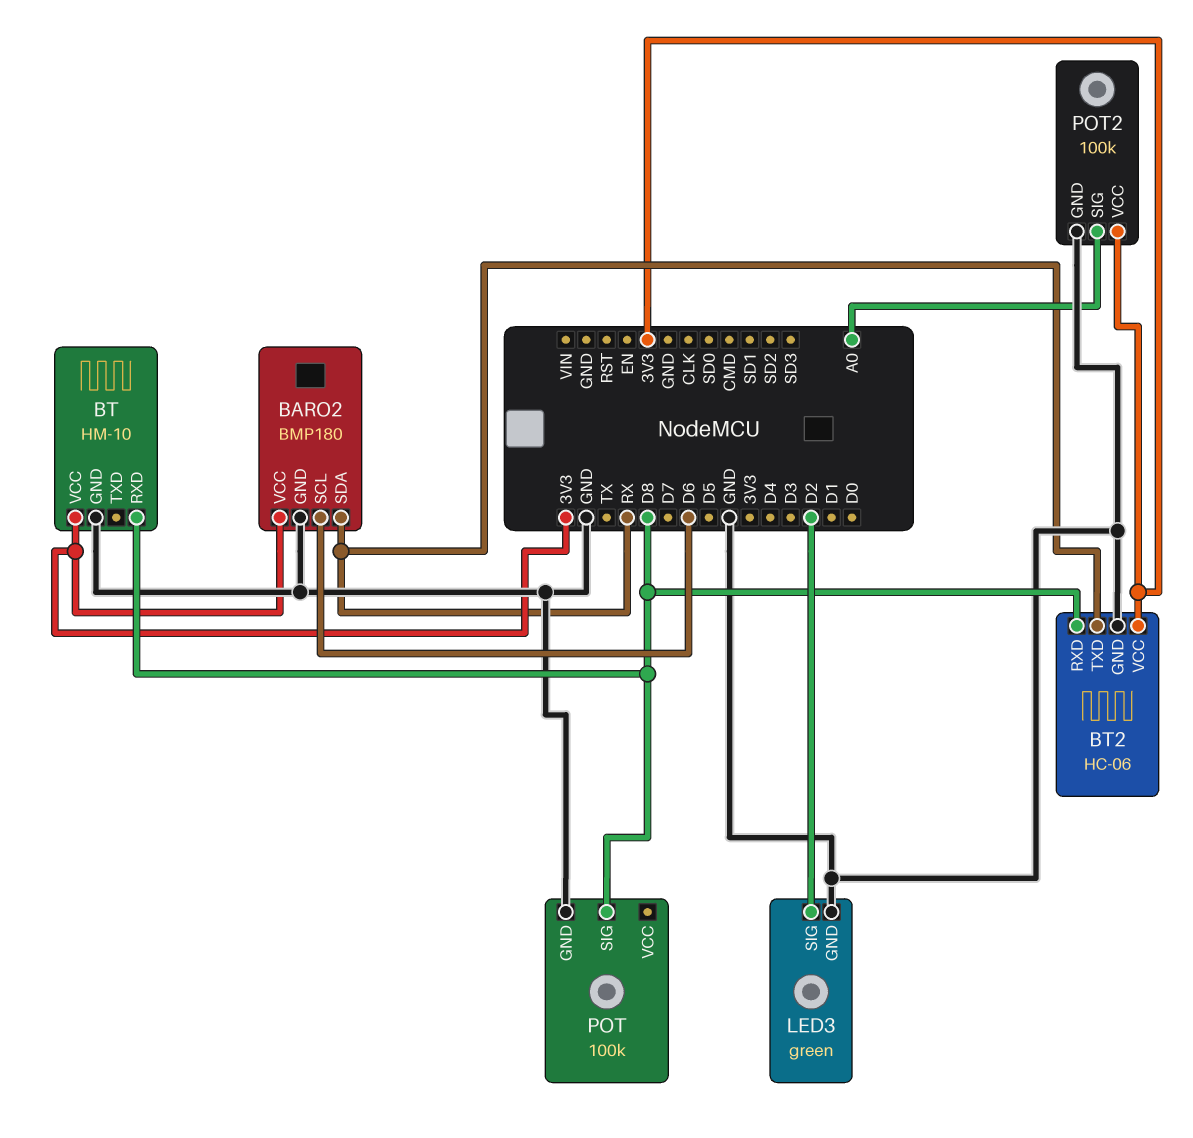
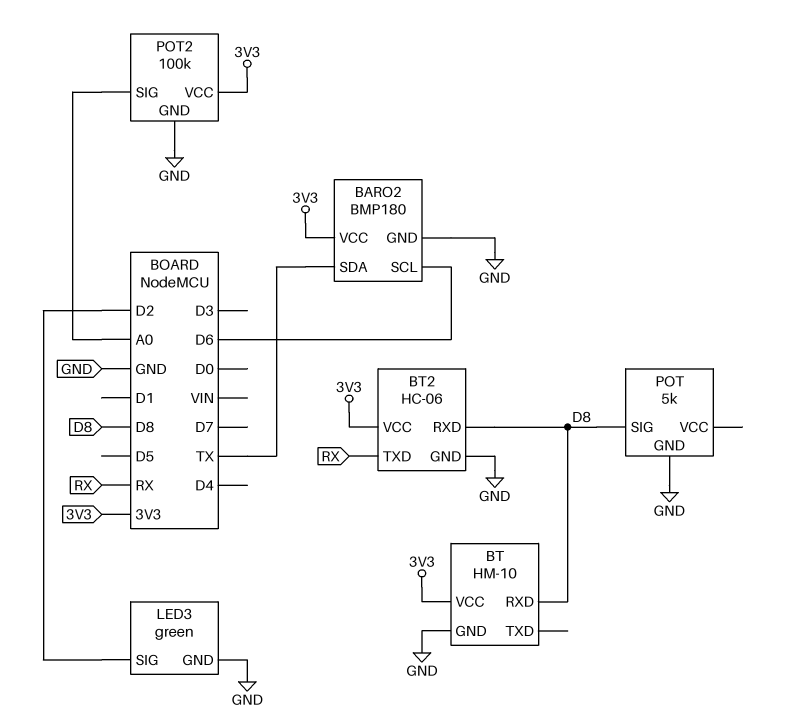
BARO2 pin SDA: RX -> TX
POT: 100k -> 5k

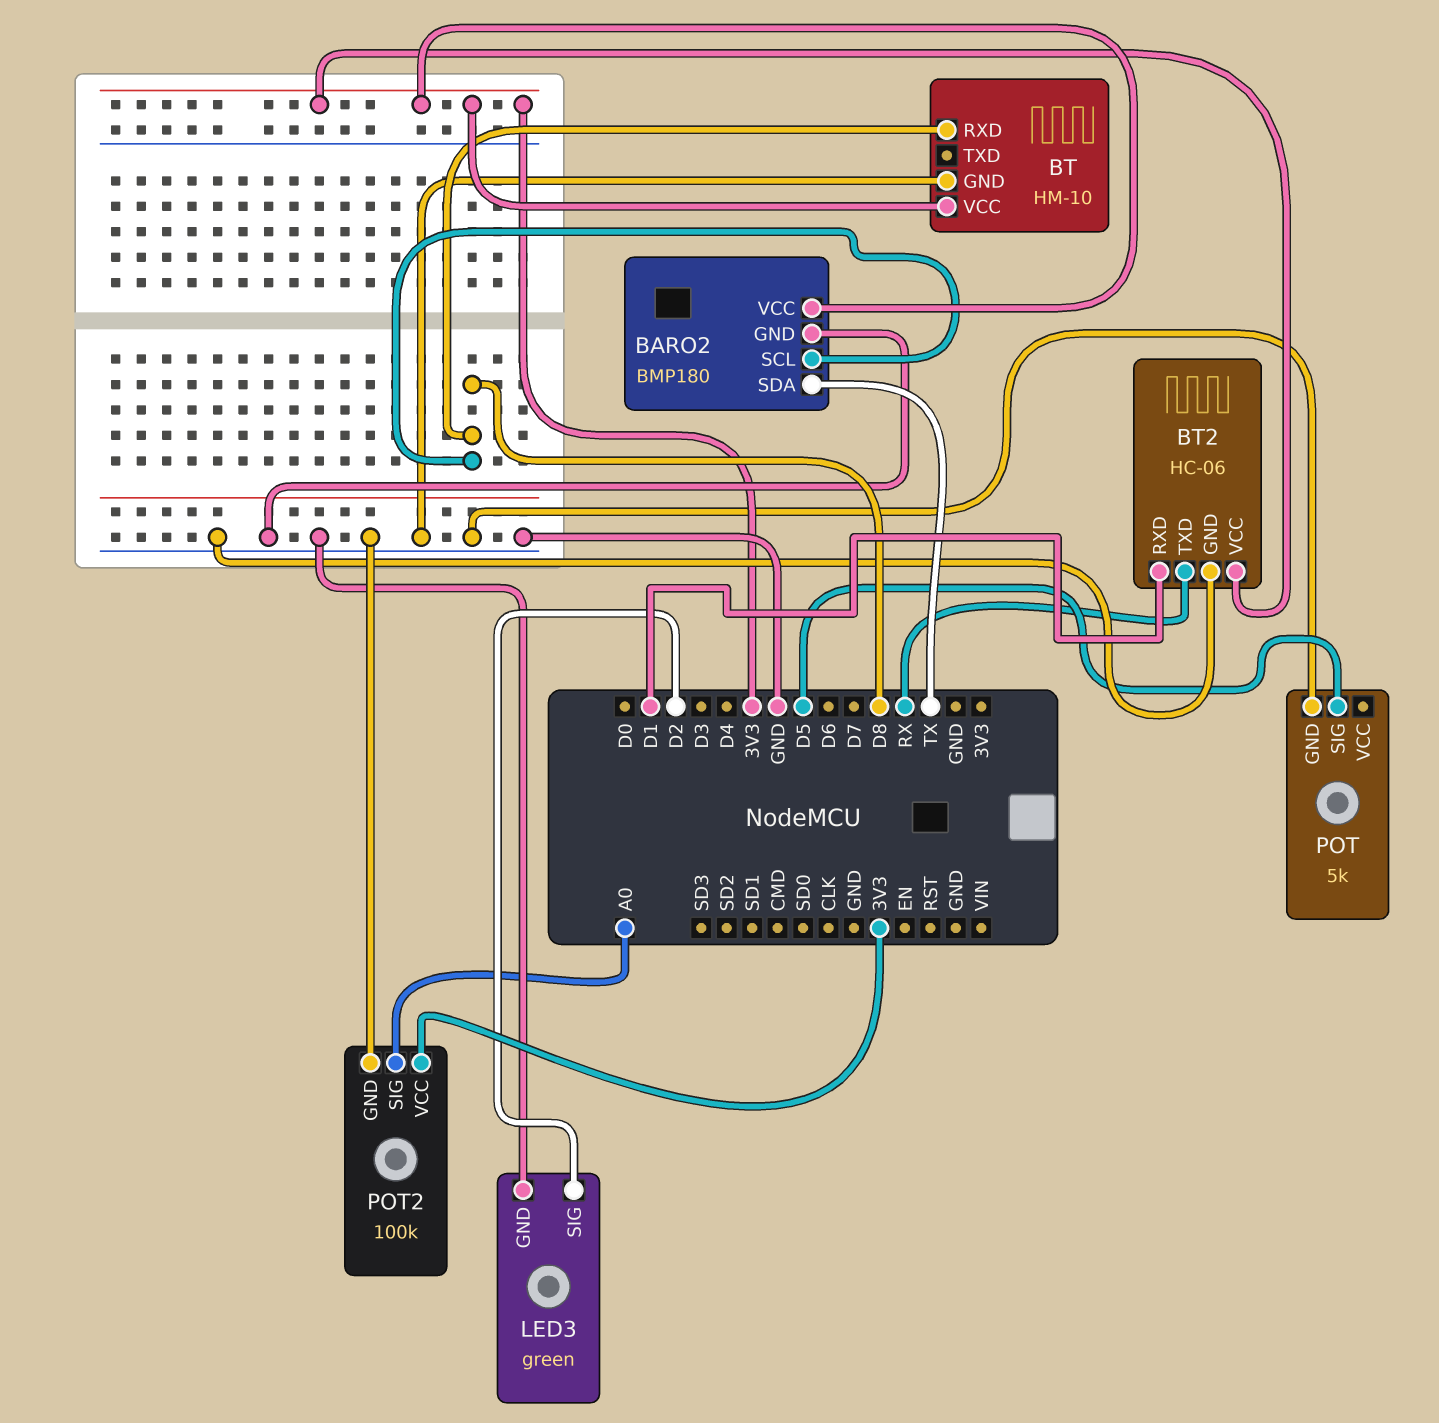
BARO2 pin SCL: D6 -> D8
BT2 pin RXD: D8 -> D1
POT pin SIG: D8 -> D5

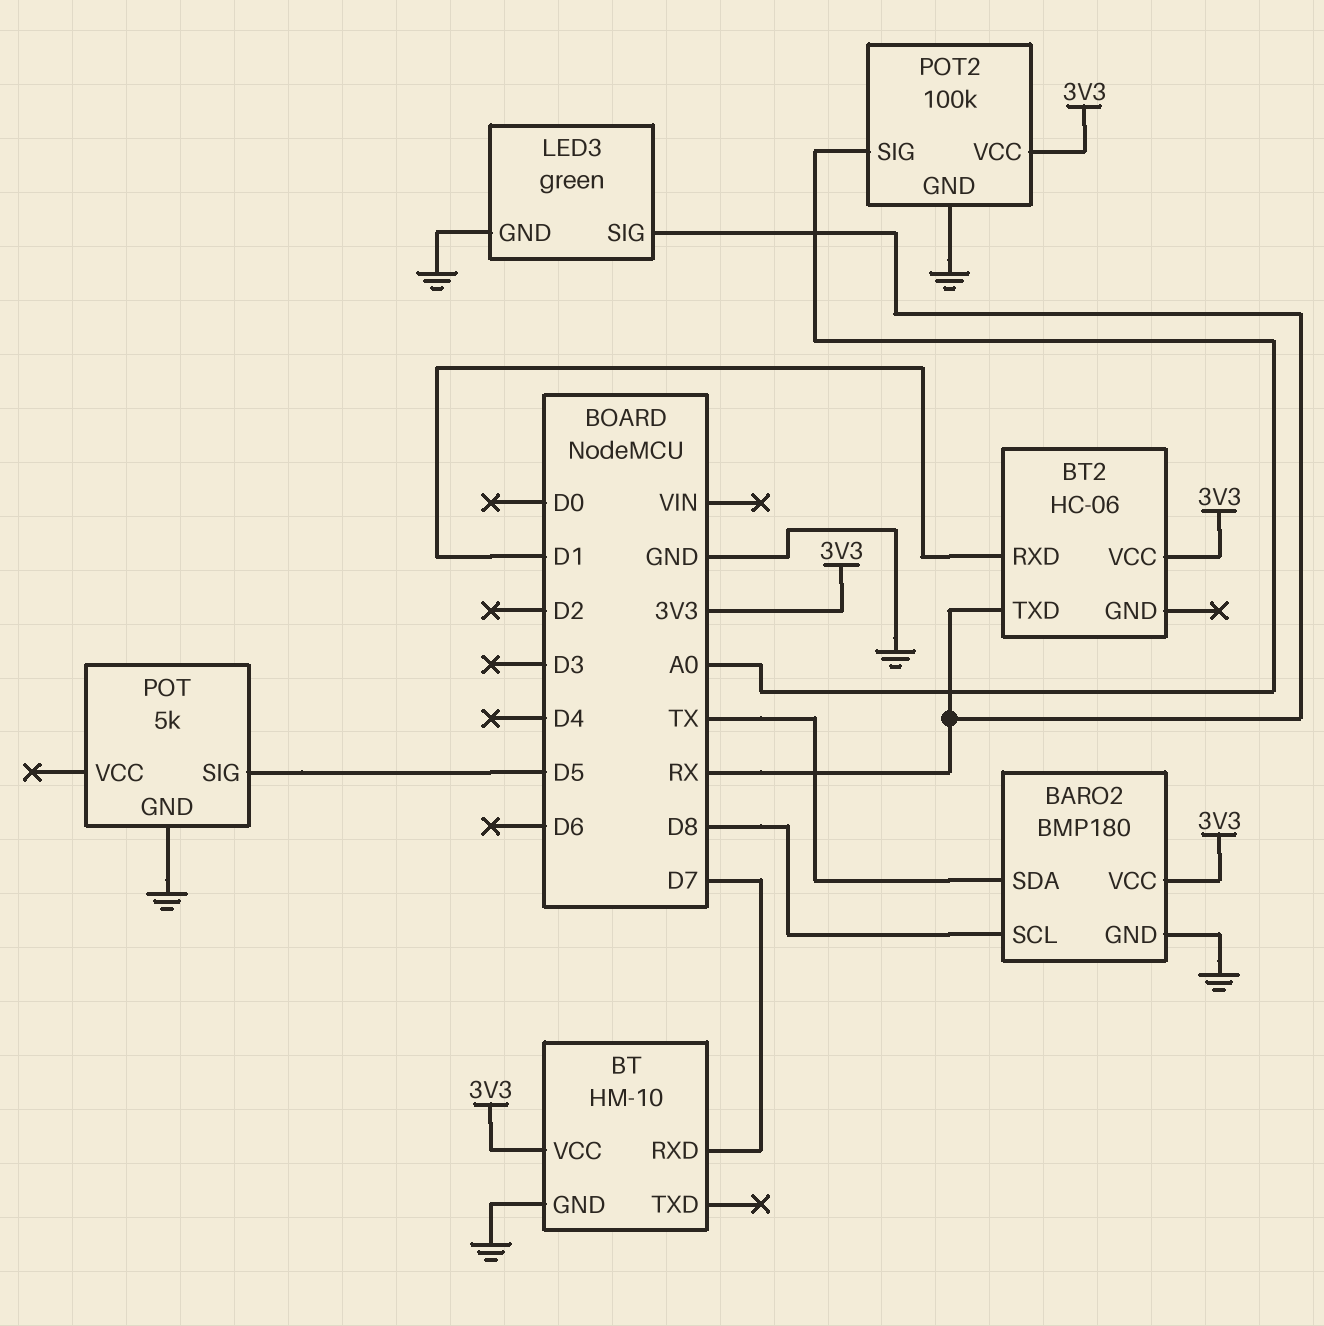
BT pin RXD: D8 -> D7
BT2 pin GND: GND -> none
LED3 pin SIG: D2 -> RX

